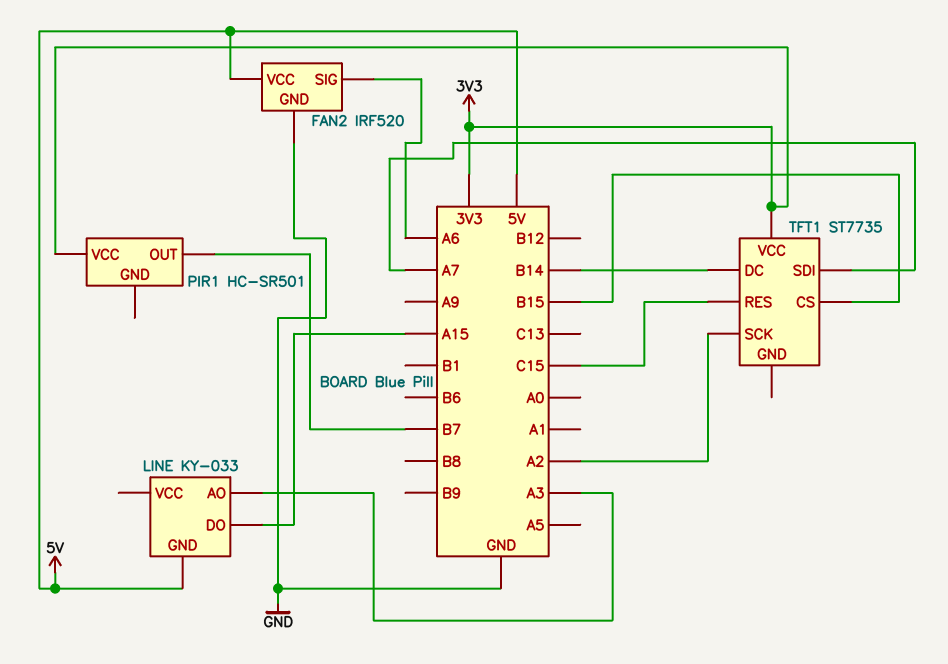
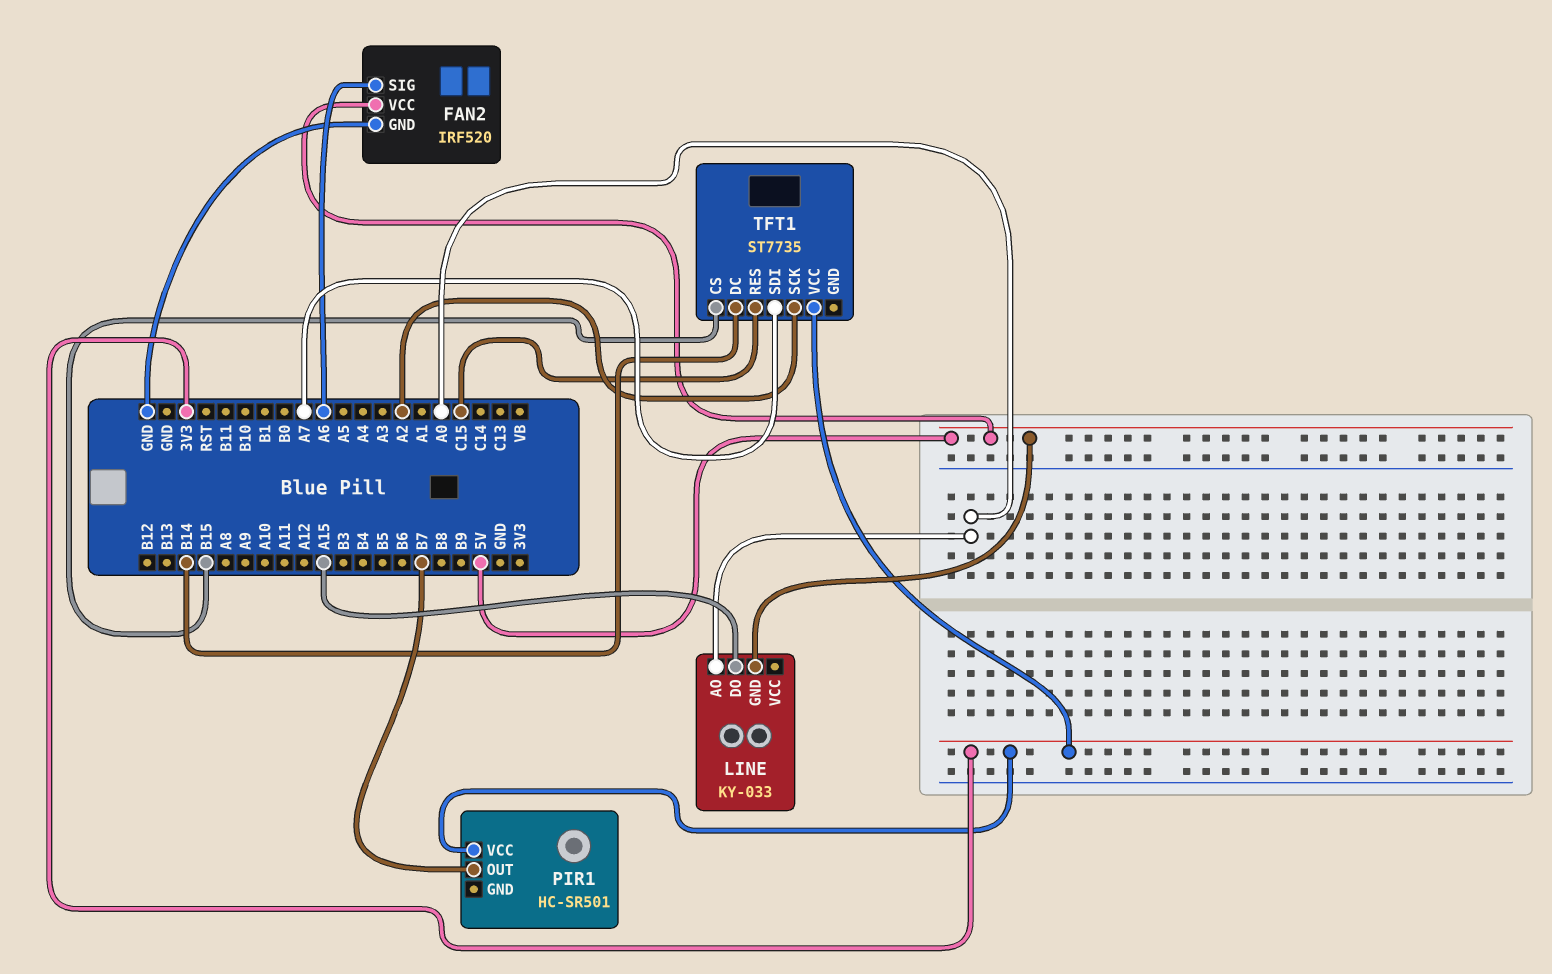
LINE pin AO: A3 -> A0

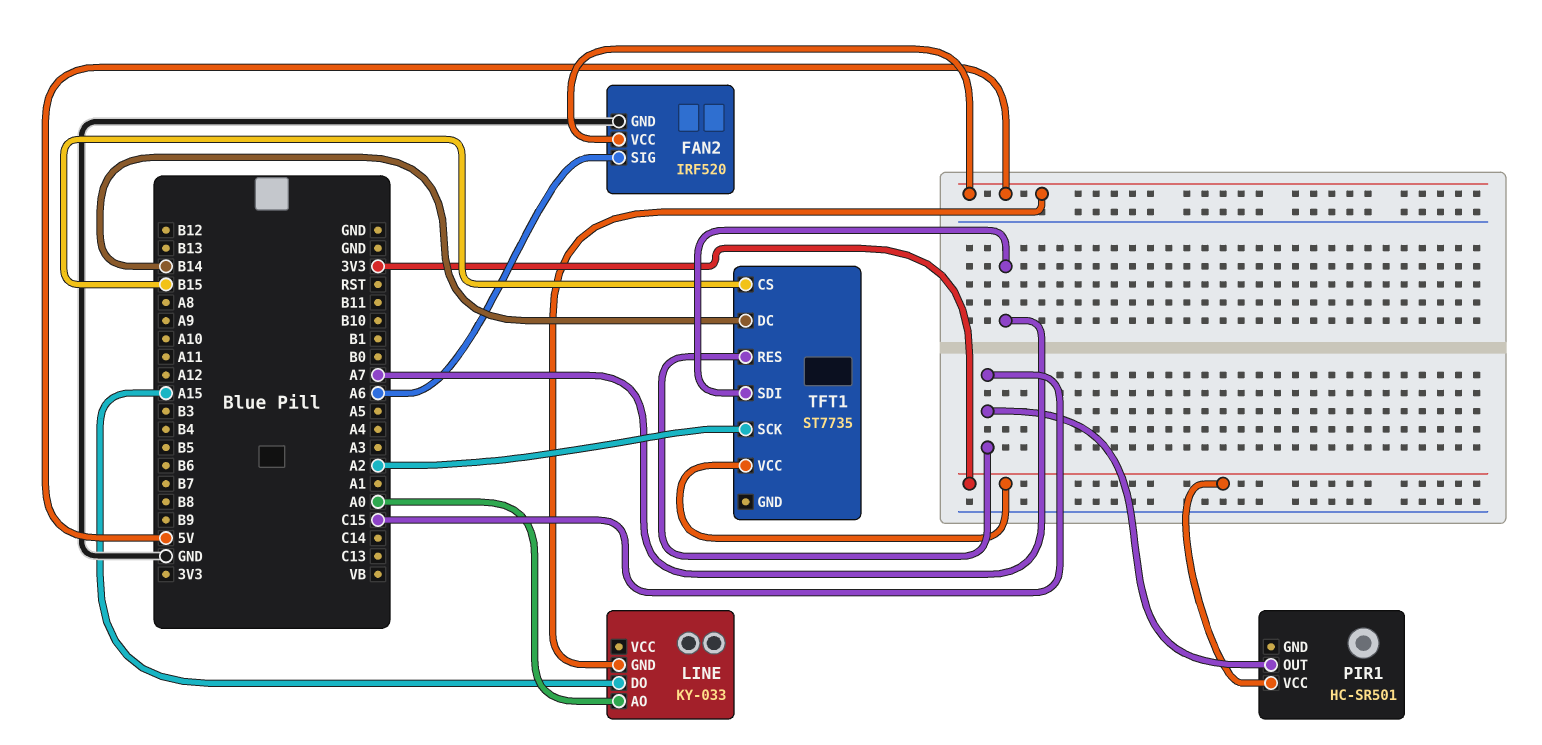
PIR1 pin OUT: B7 -> C15

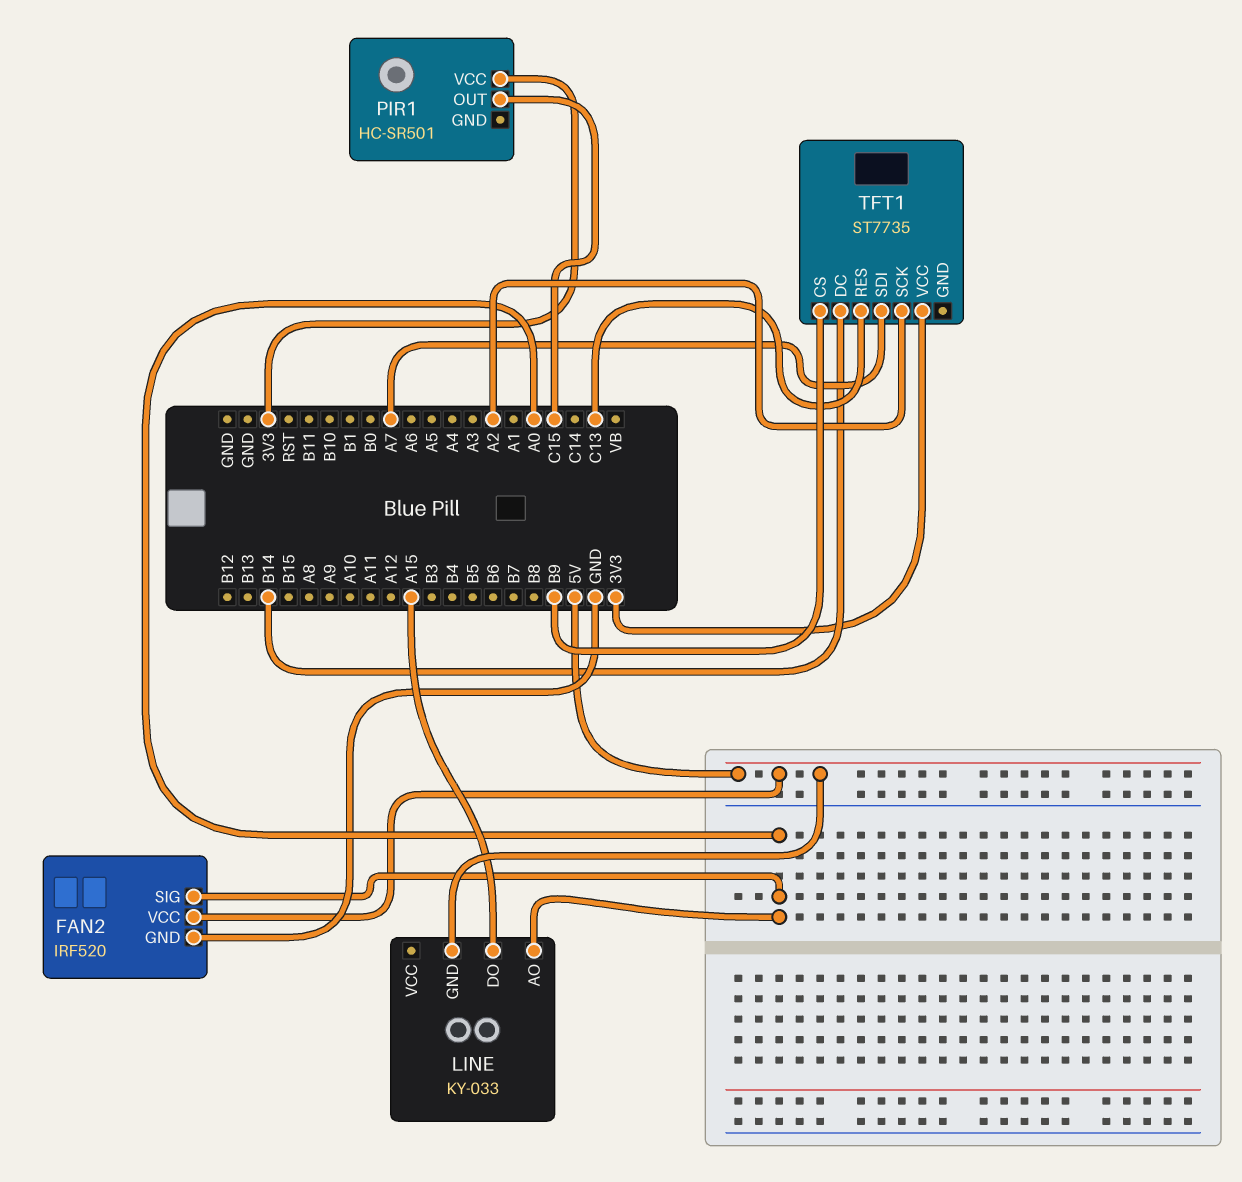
FAN2 pin SIG: A6 -> A0
TFT1 pin CS: B15 -> B9
TFT1 pin RES: C15 -> C13

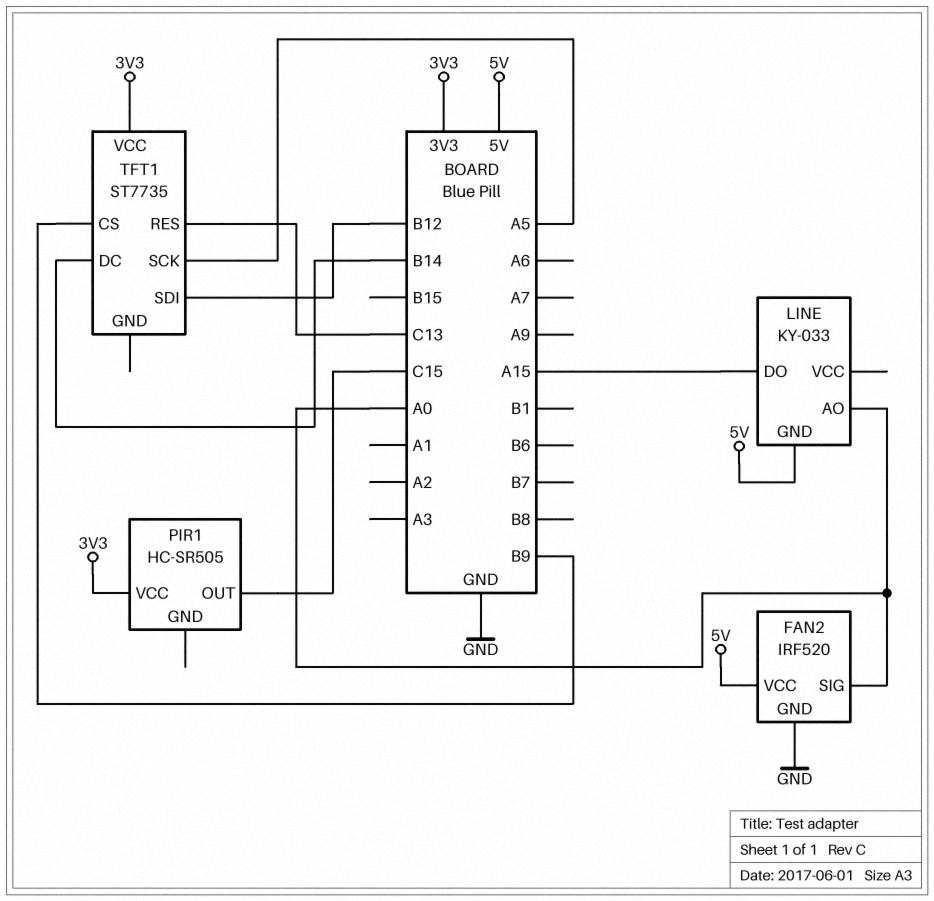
PIR1: HC-SR501 -> HC-SR505
TFT1 pin SCK: A2 -> A5
TFT1 pin SDI: A7 -> B12

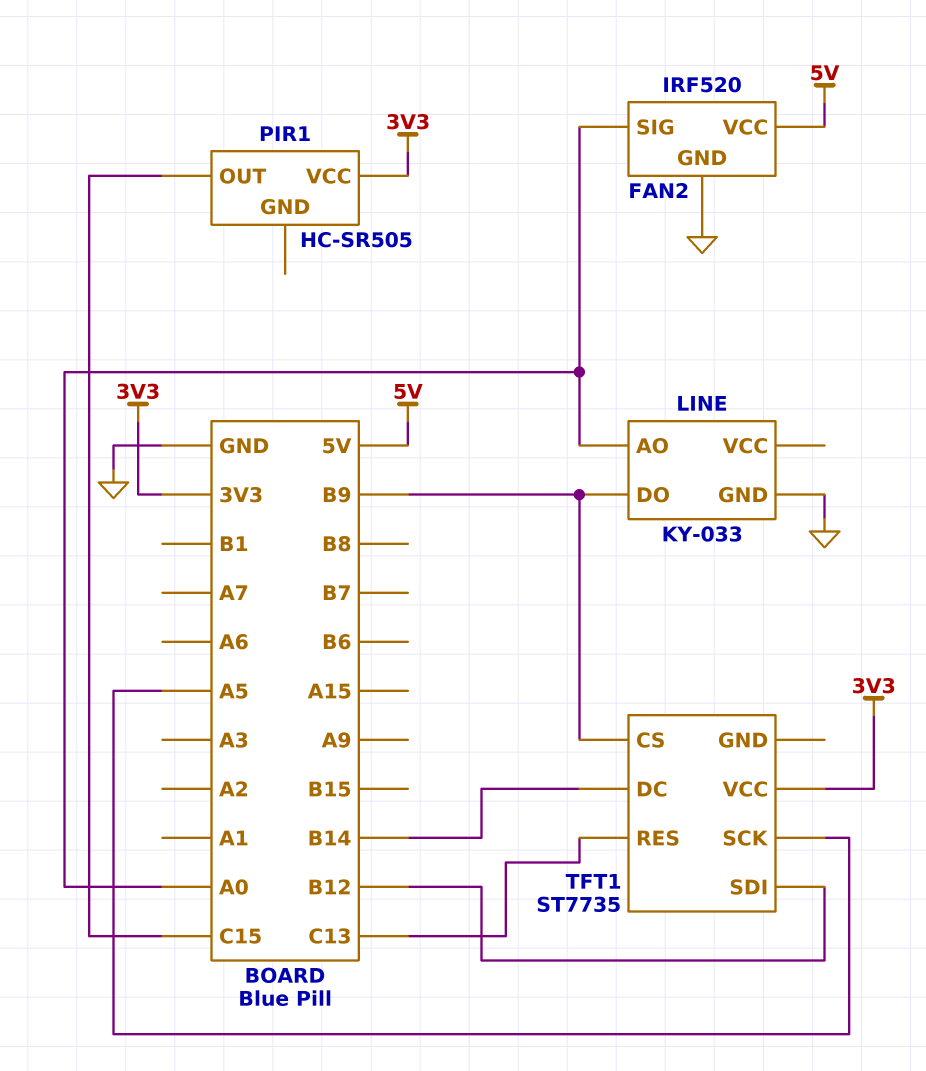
LINE pin DO: A15 -> B9
LINE pin GND: 5V -> GND

